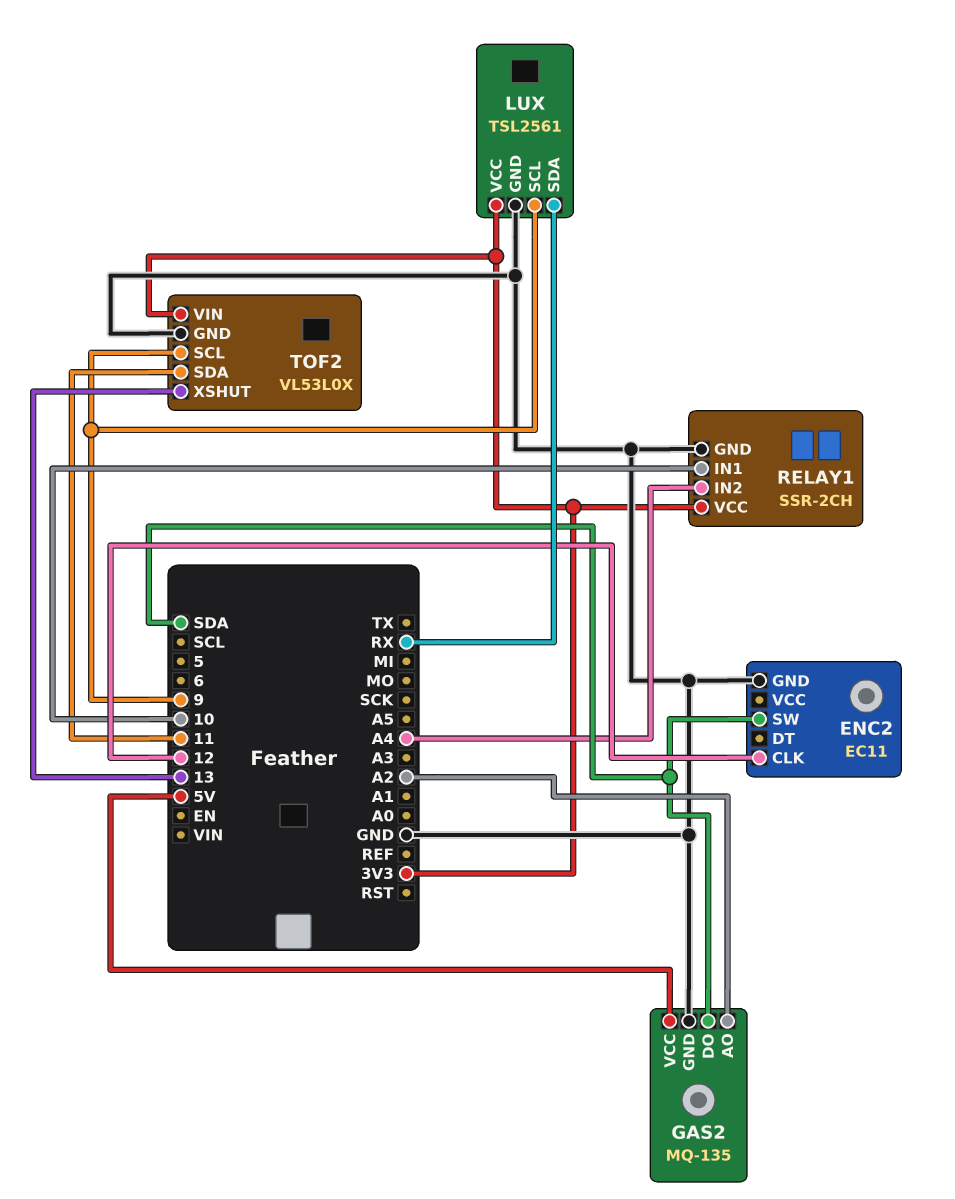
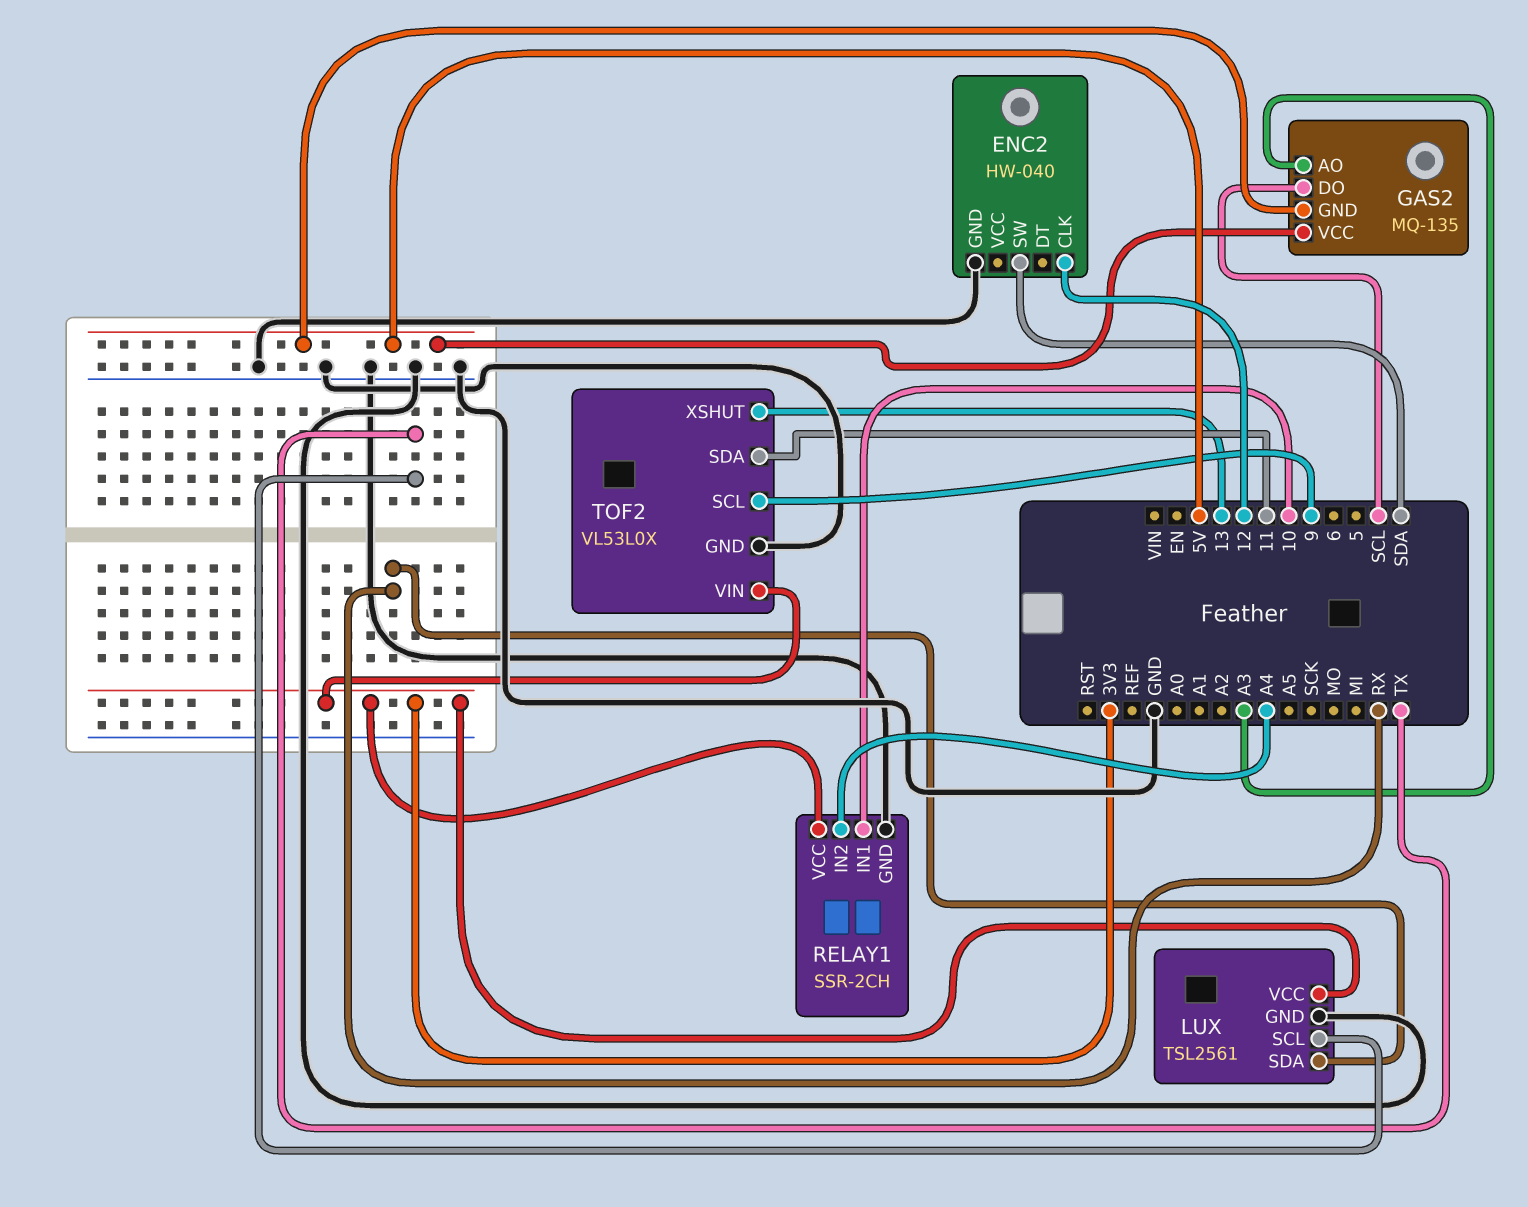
ENC2: EC11 -> HW-040
GAS2 pin AO: A2 -> A3
GAS2 pin DO: SDA -> SCL
GAS2 pin GND: GND -> 5V
LUX pin SCL: 9 -> TX

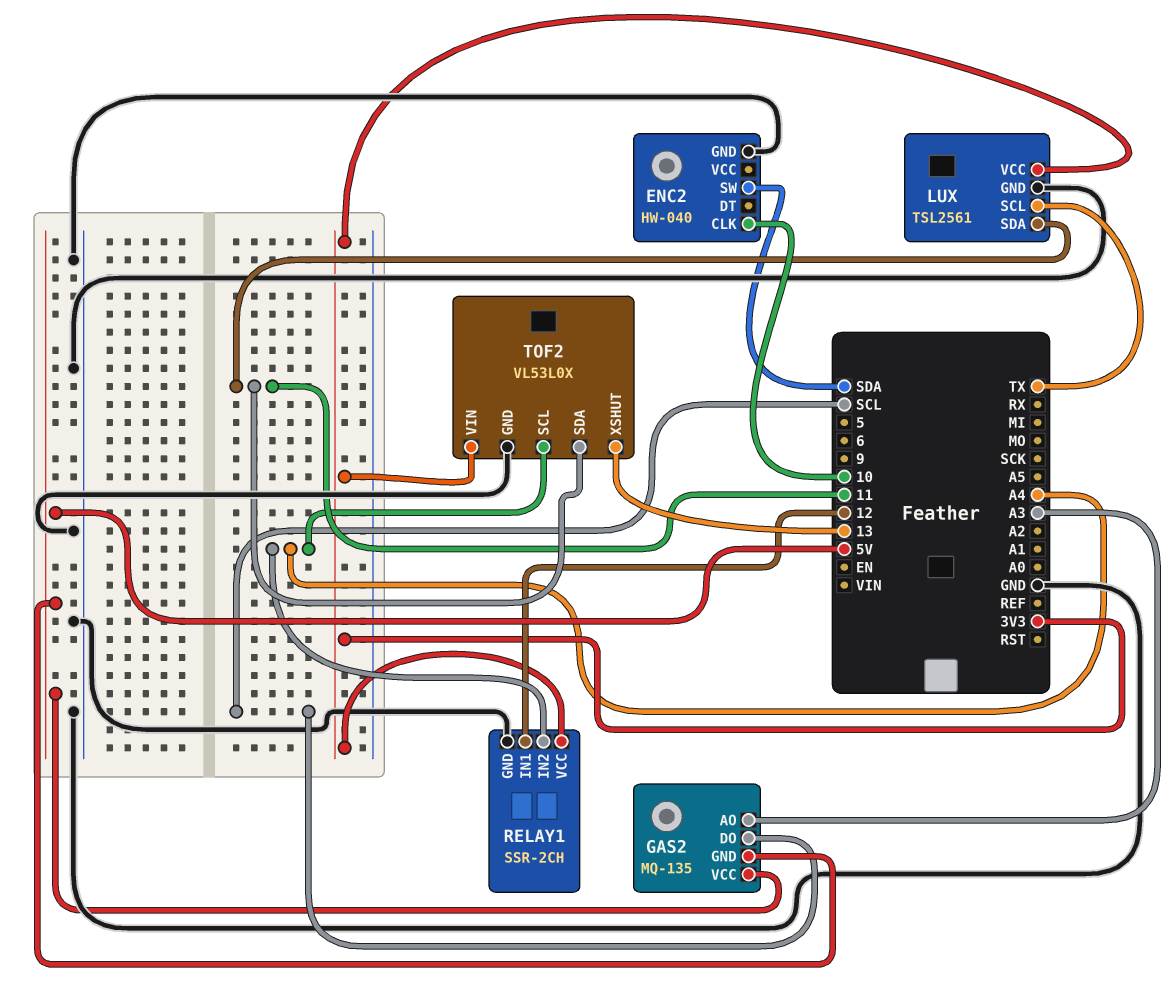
ENC2 pin CLK: 12 -> 10
LUX pin SDA: RX -> 11
RELAY1 pin IN1: 10 -> 12
TOF2 pin SCL: 9 -> A4

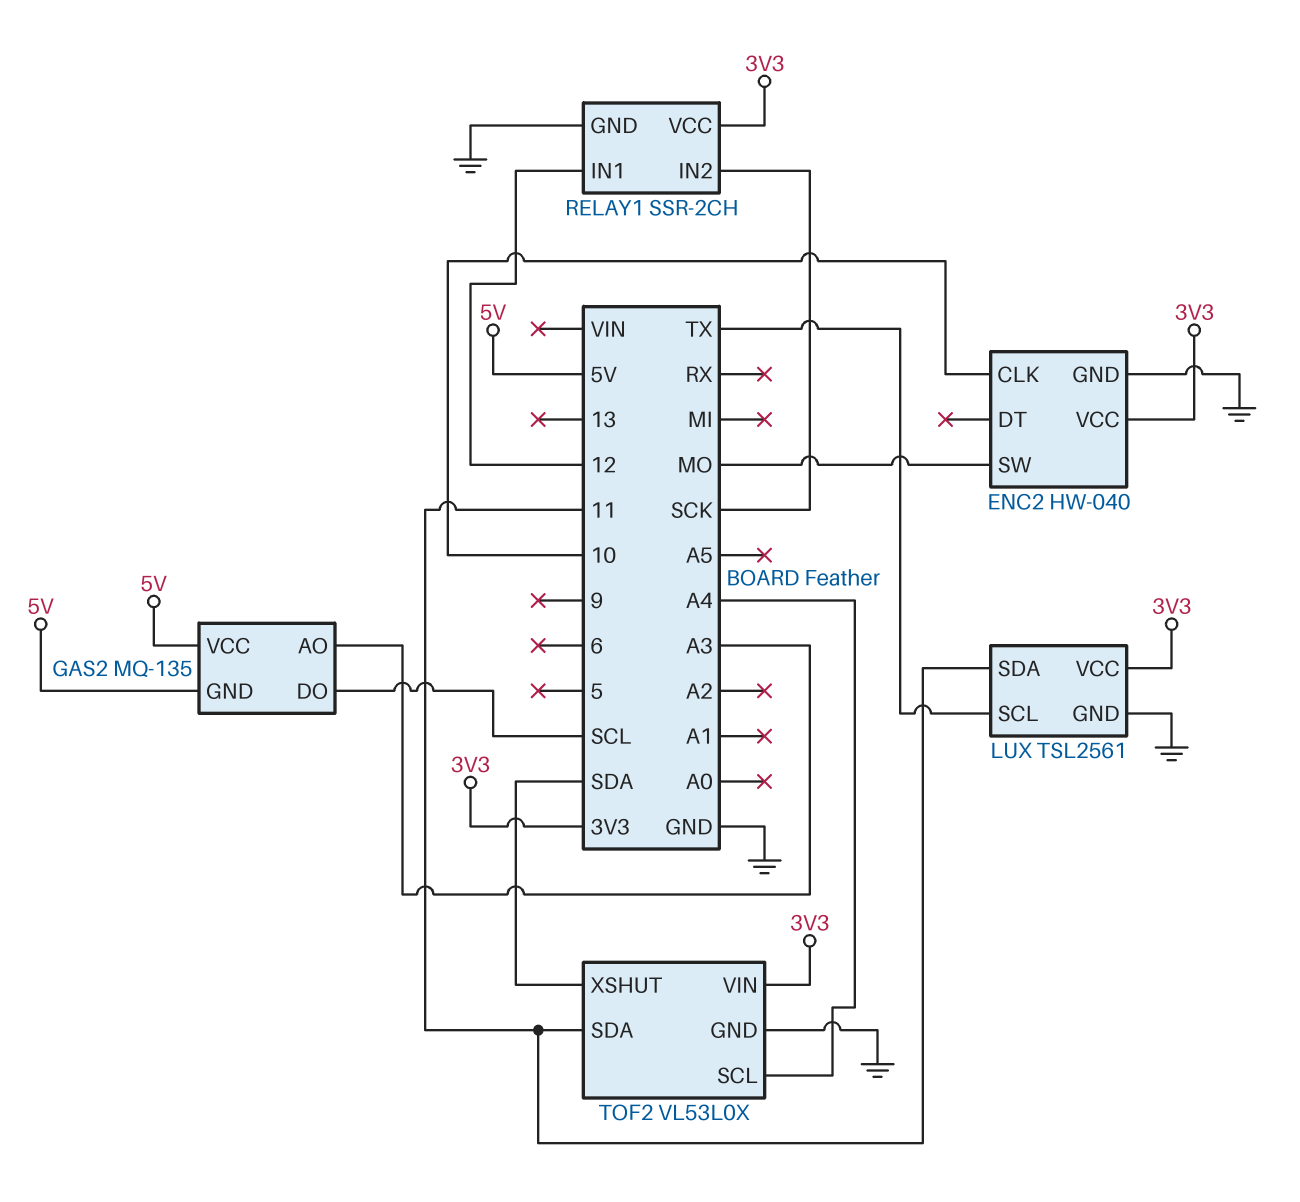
ENC2 pin SW: SDA -> MO
ENC2 pin VCC: none -> 3V3
RELAY1 pin IN2: A4 -> SCK
TOF2 pin XSHUT: 13 -> SDA

